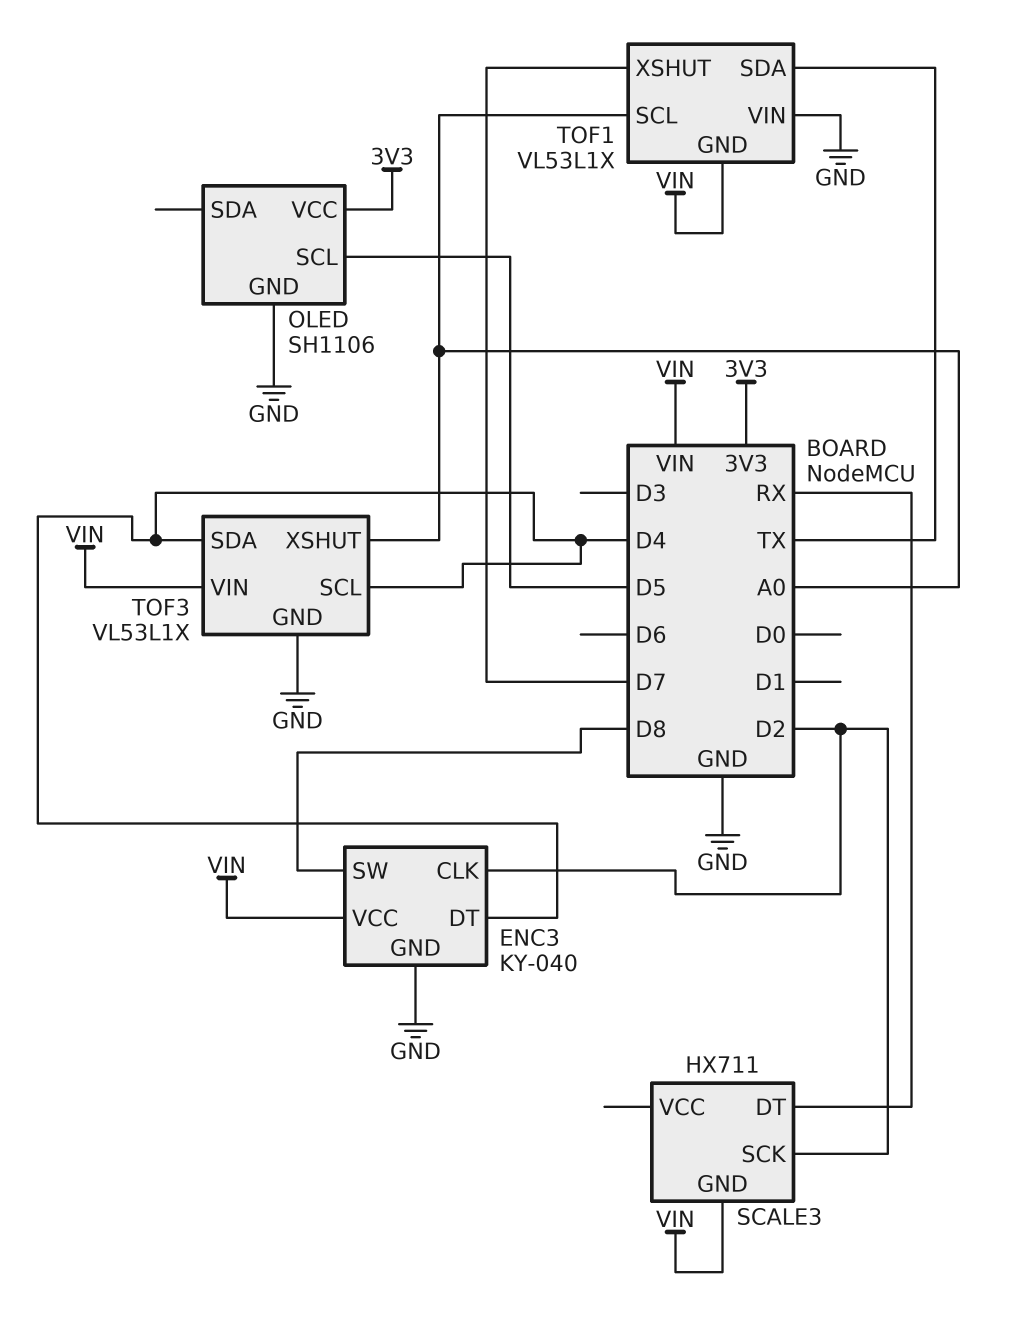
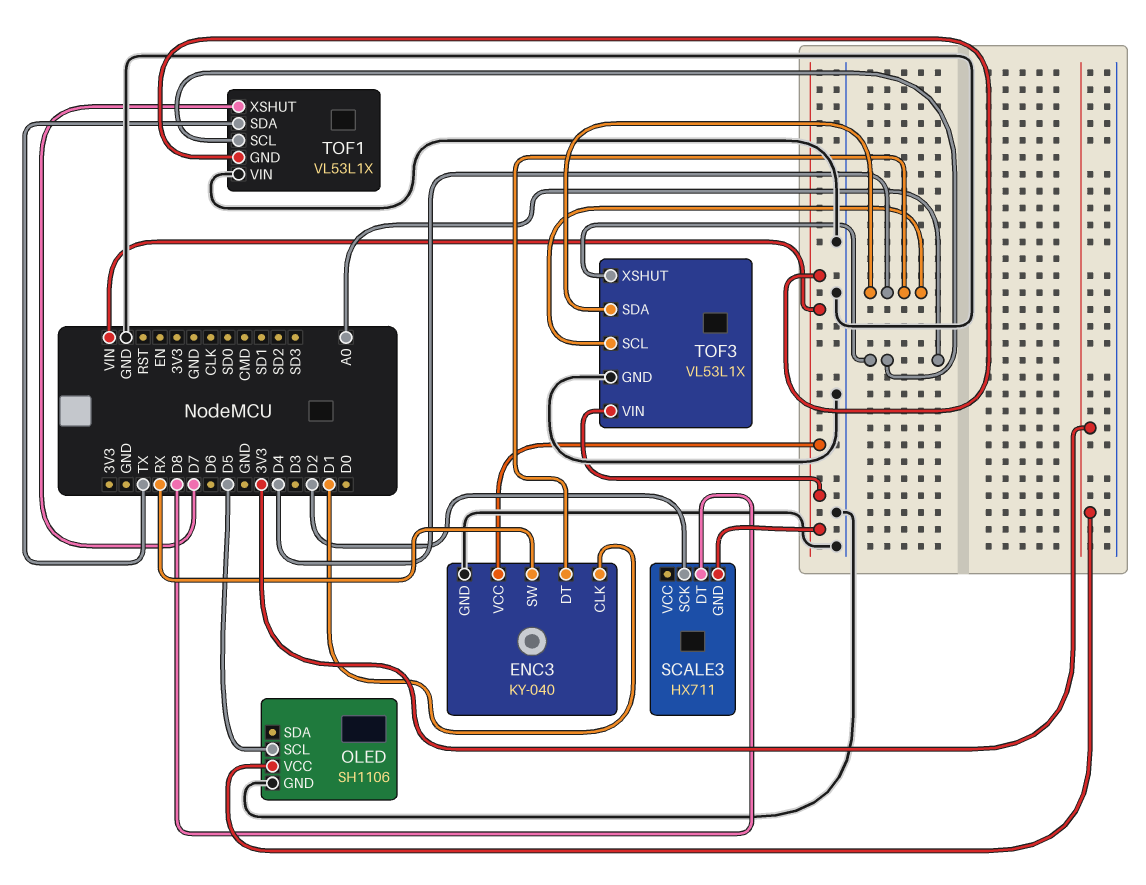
ENC3 pin CLK: D2 -> D1
ENC3 pin SW: D8 -> RX
SCALE3 pin DT: RX -> D8

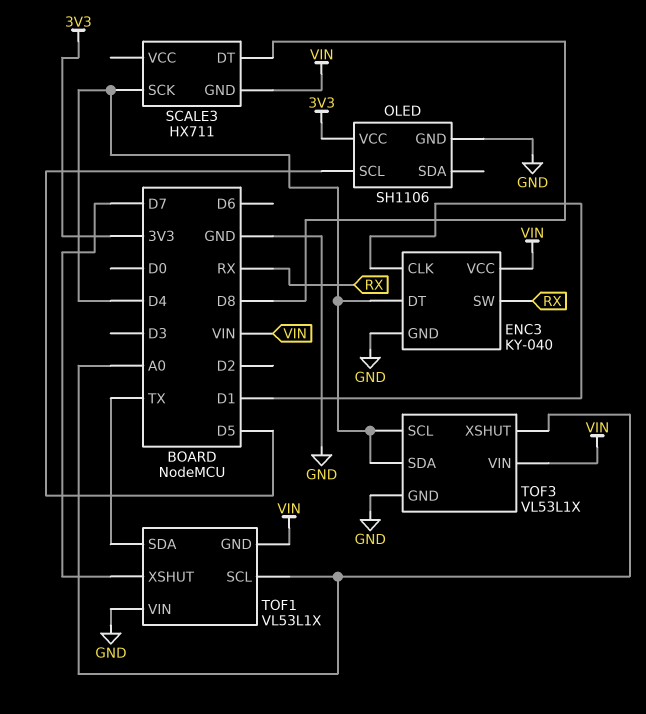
SCALE3 pin SCK: D2 -> D4

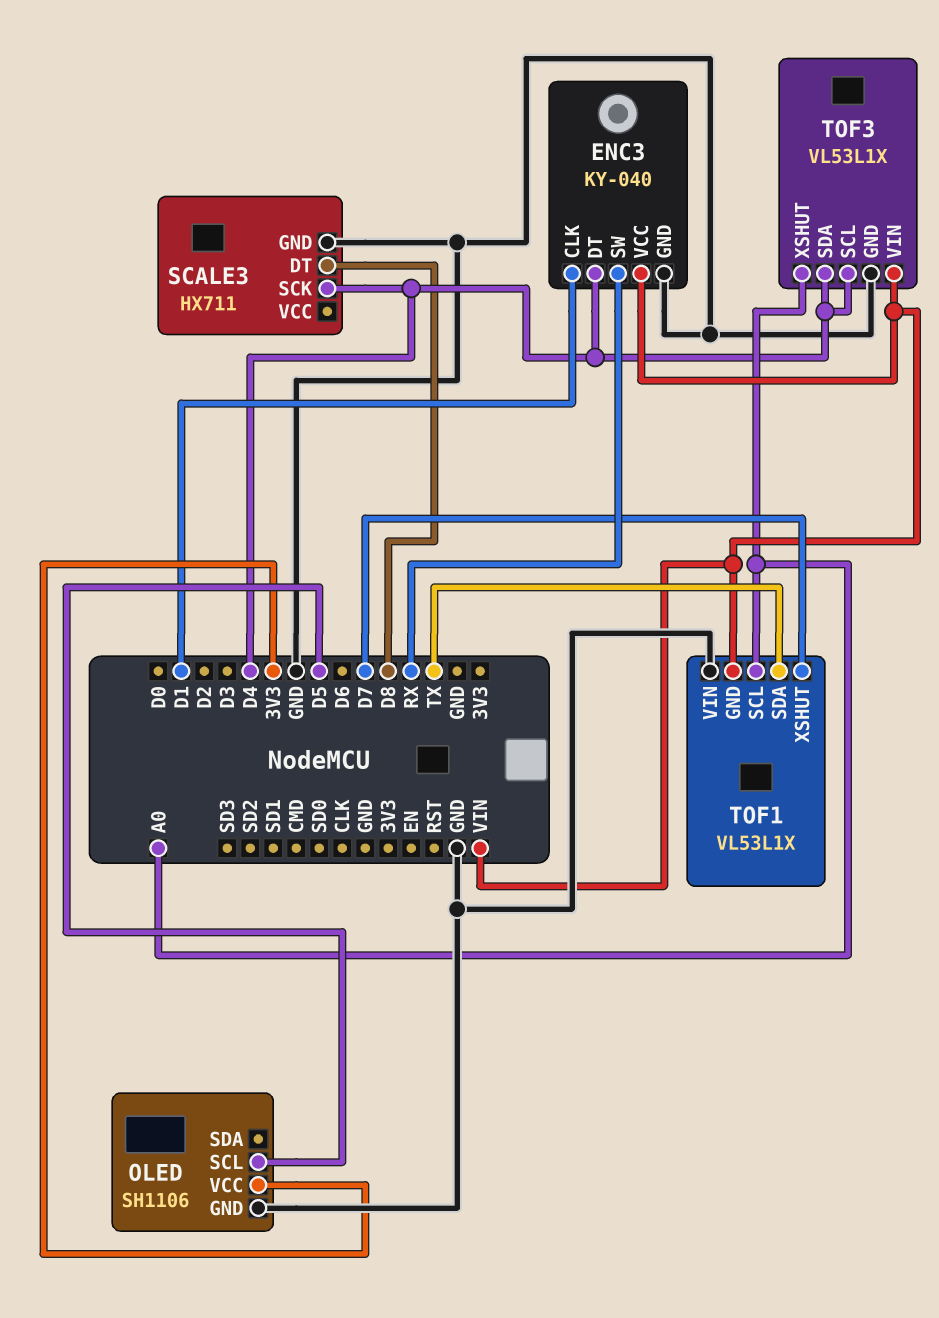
SCALE3 pin GND: VIN -> GND

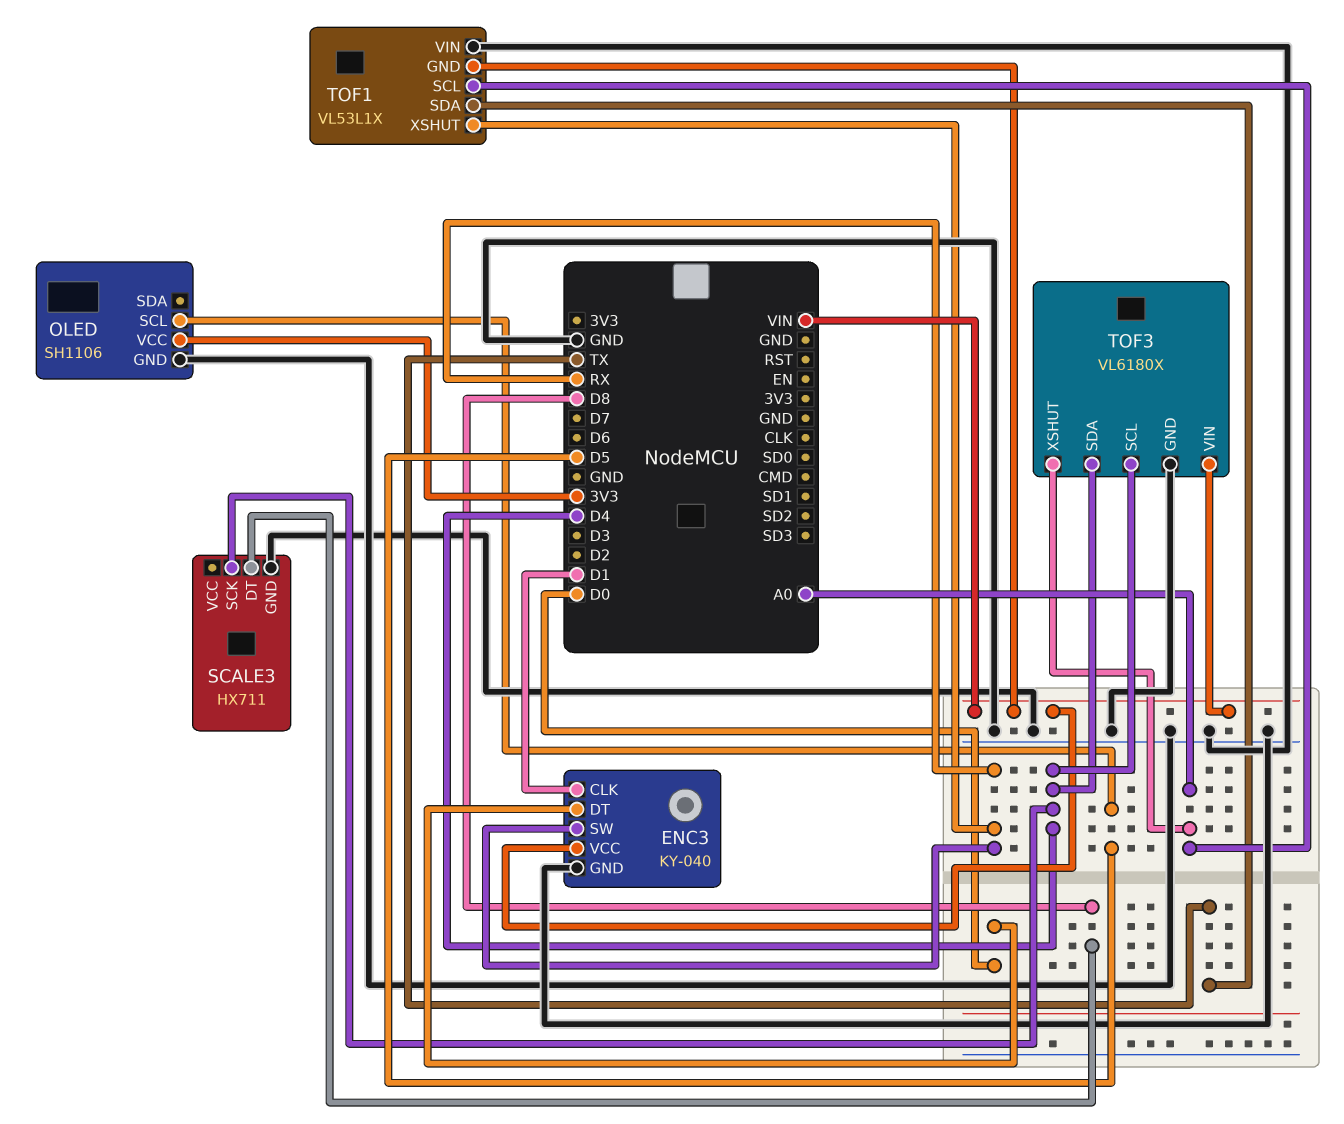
ENC3 pin DT: D4 -> D0
TOF1 pin XSHUT: D7 -> RX
TOF3: VL53L1X -> VL6180X

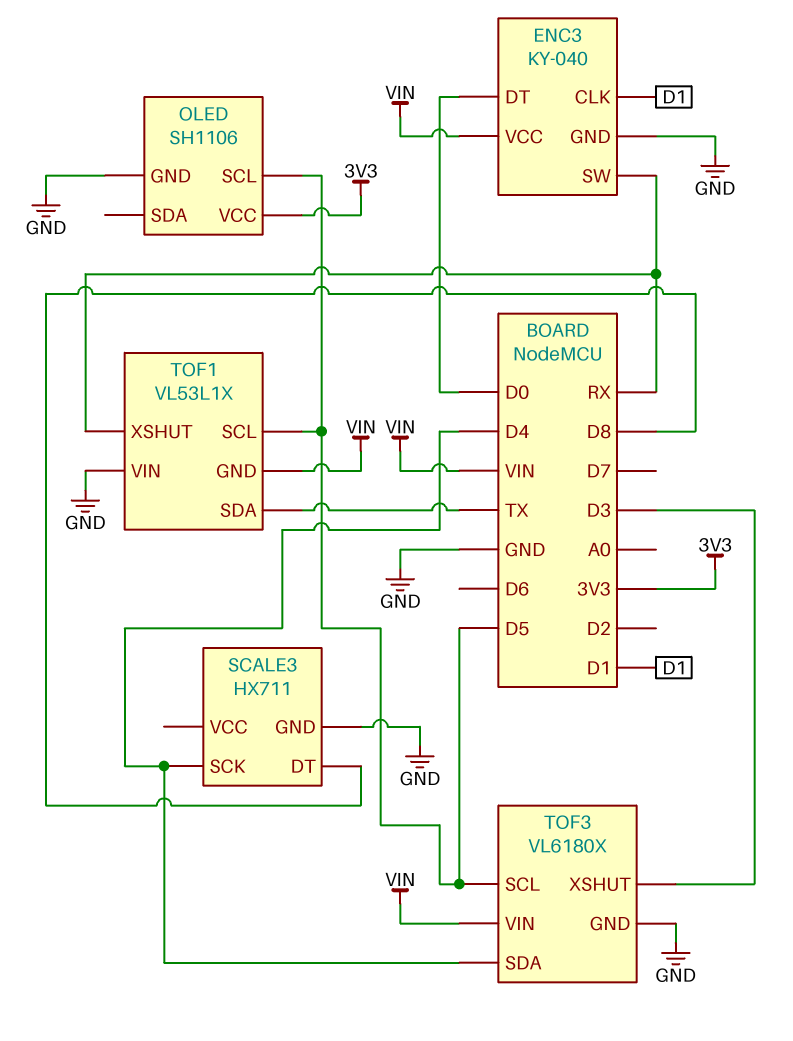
TOF1 pin SCL: A0 -> D5
TOF3 pin SCL: D4 -> D5
TOF3 pin XSHUT: A0 -> D3

